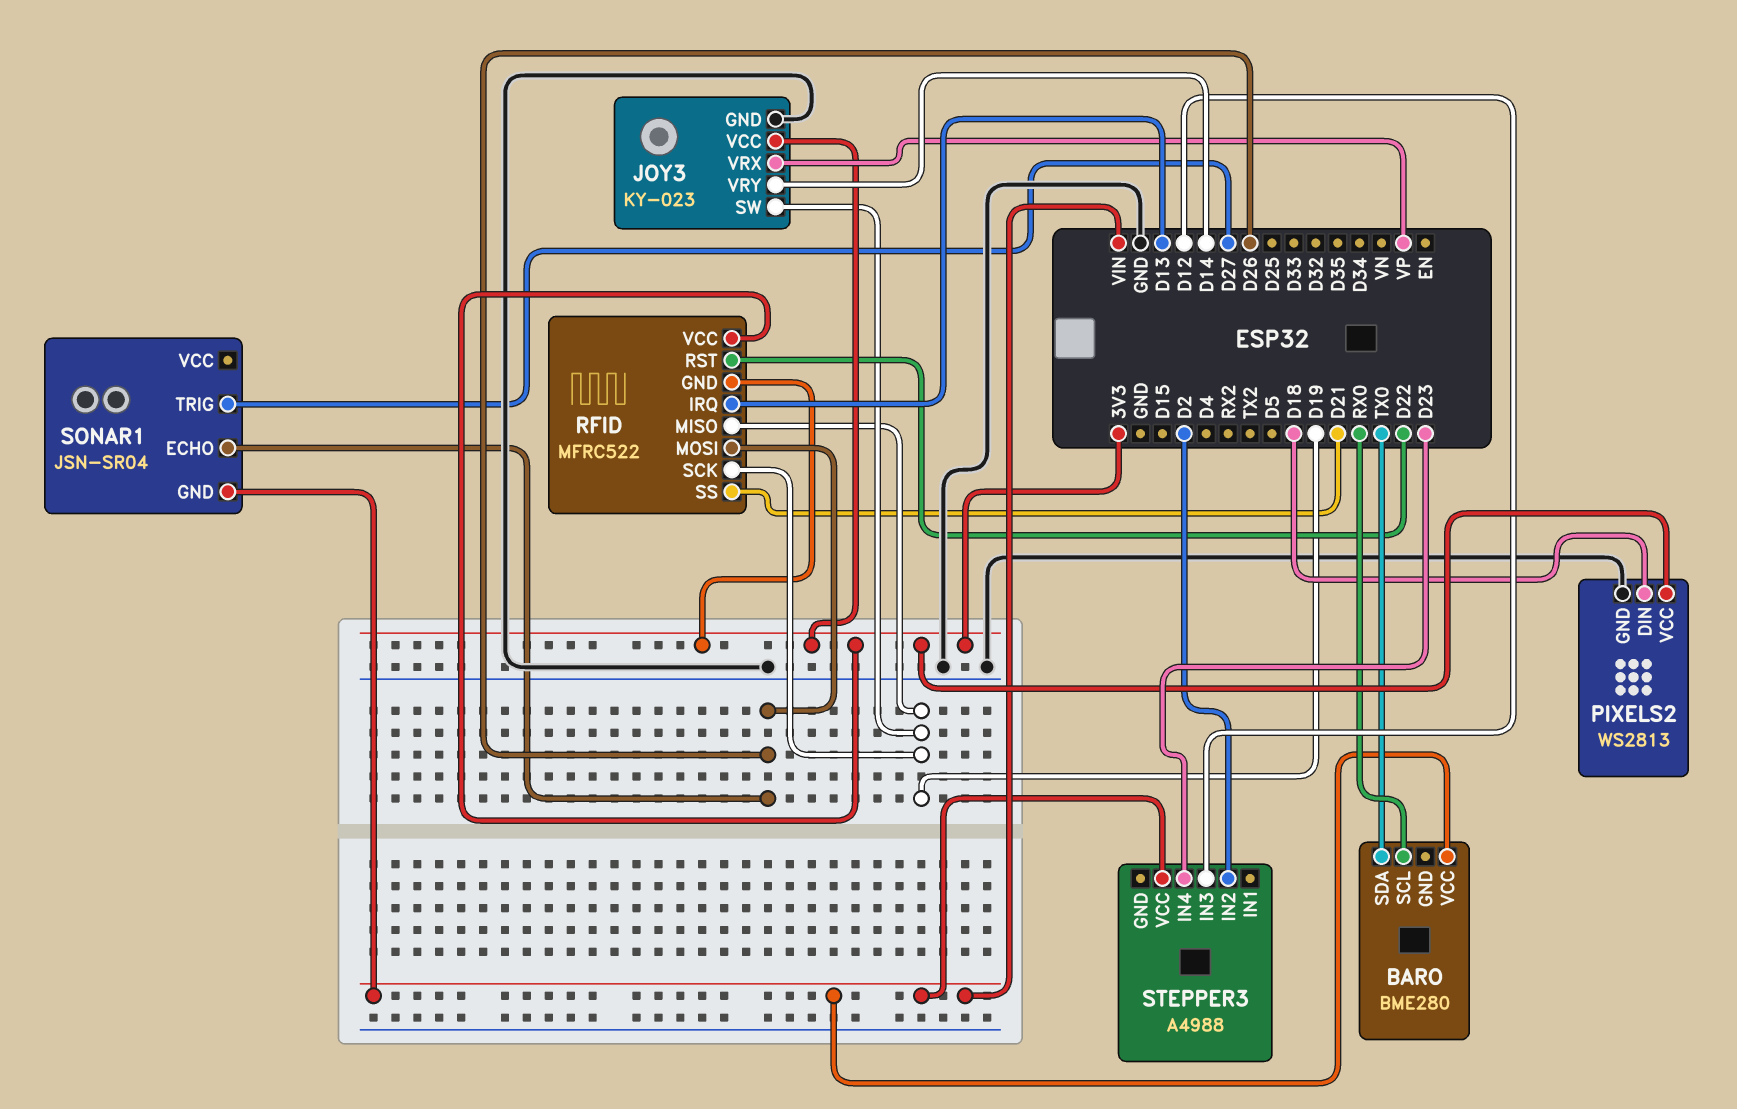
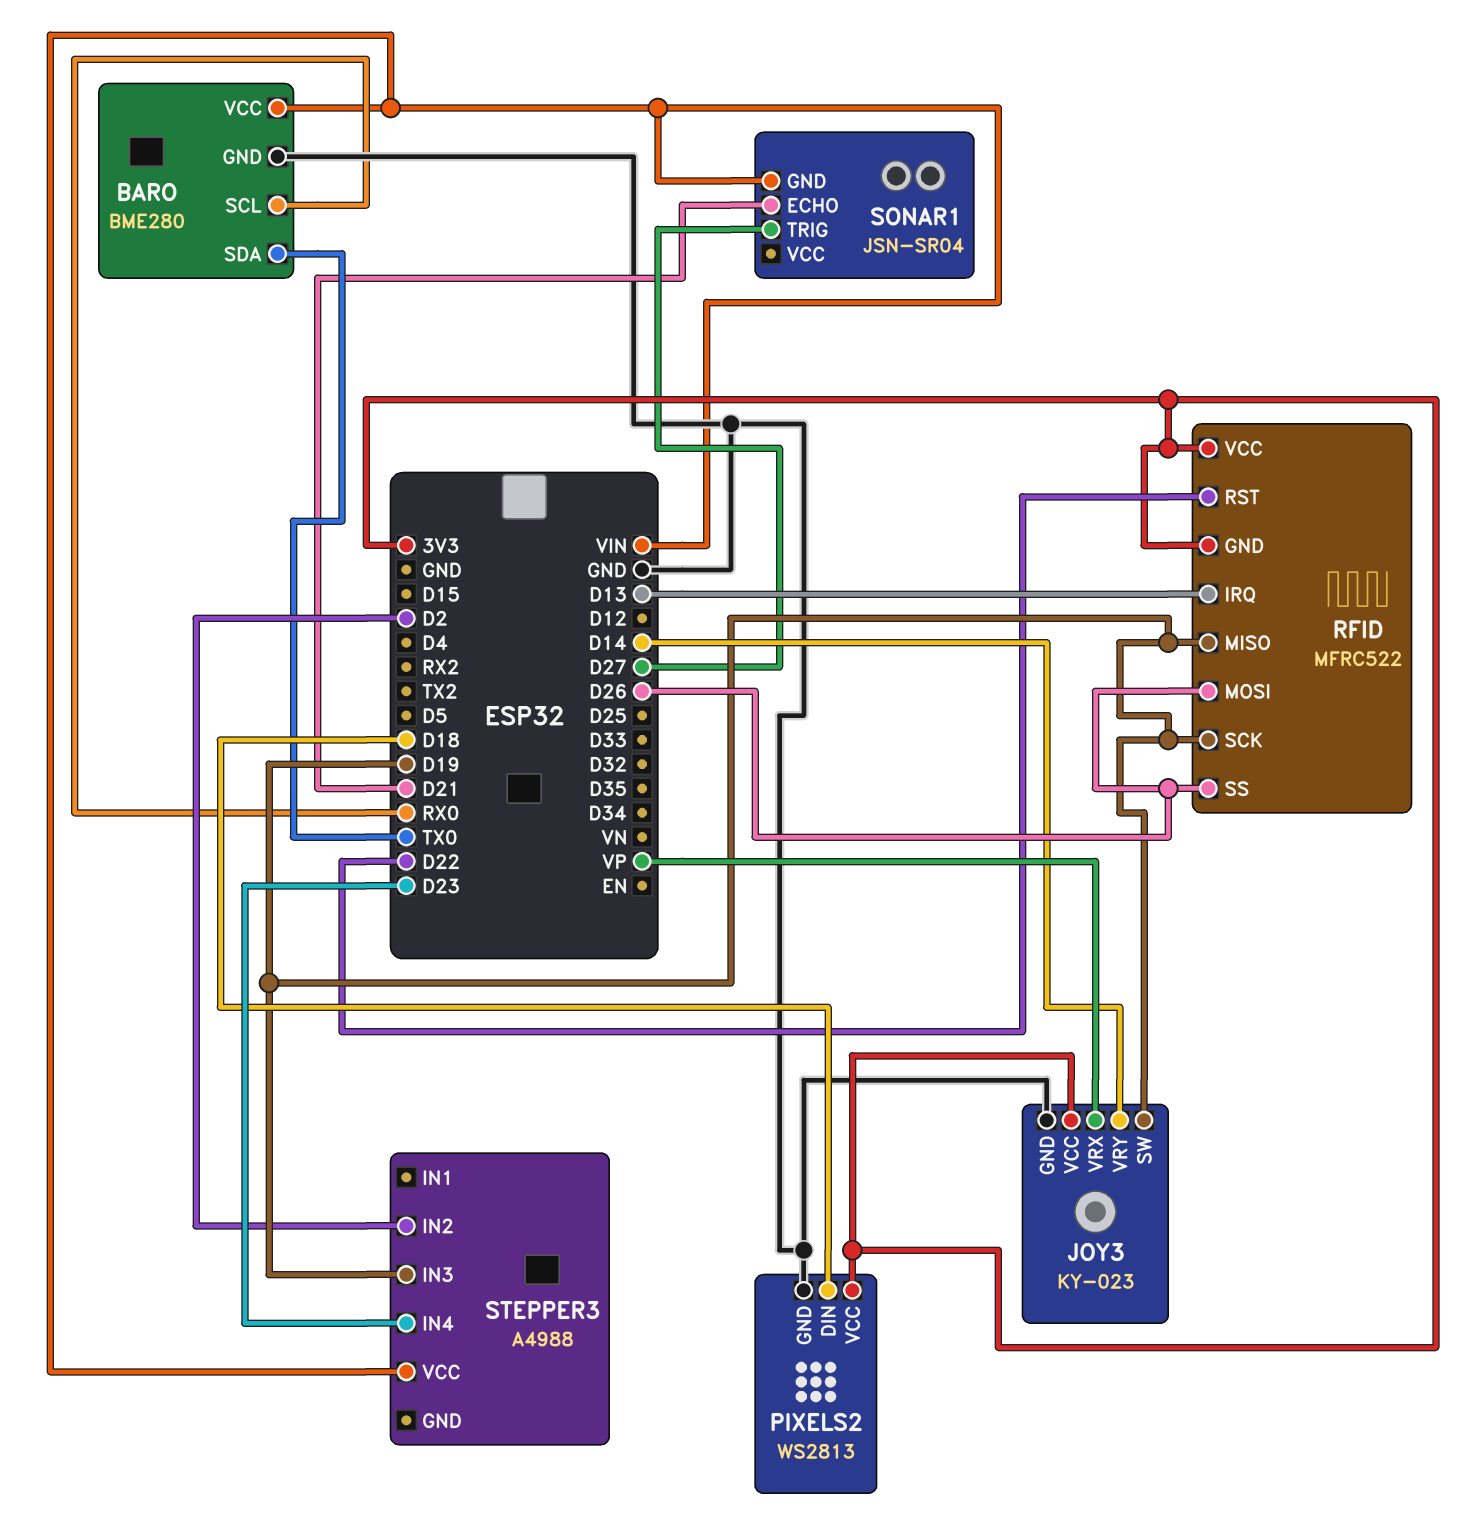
BARO pin GND: none -> GND
RFID pin SS: D21 -> D26
SONAR1 pin ECHO: D26 -> D21
STEPPER3 pin IN3: D12 -> D19

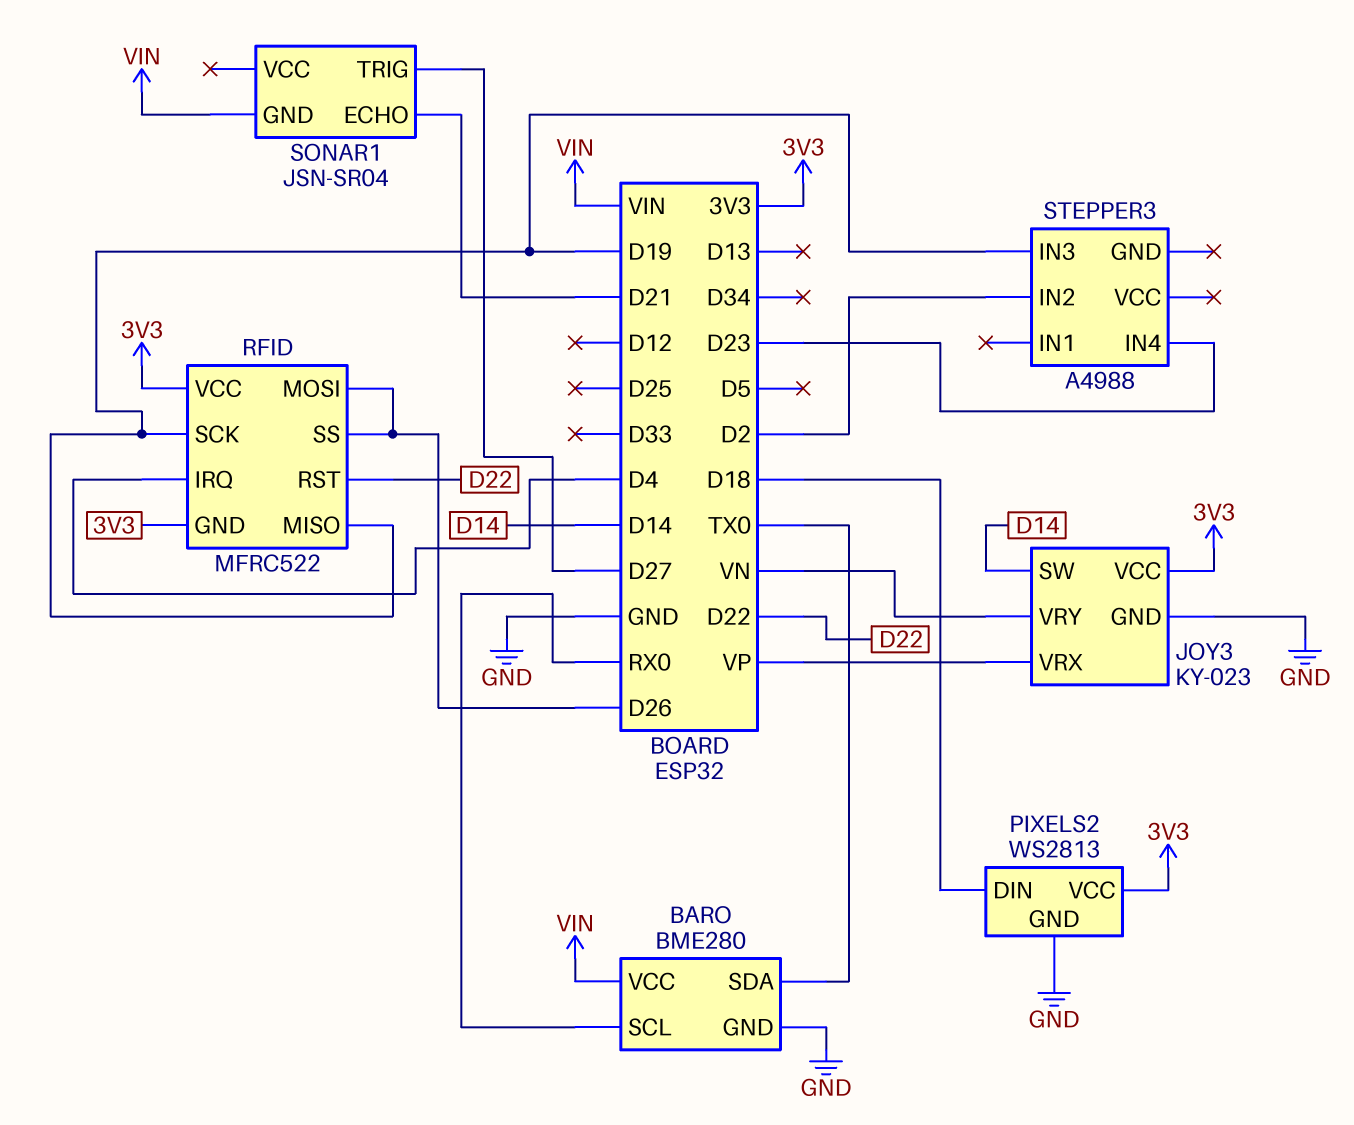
JOY3 pin SW: D19 -> D14
JOY3 pin VRY: D14 -> VN
RFID pin IRQ: D13 -> D4
STEPPER3 pin VCC: VIN -> none

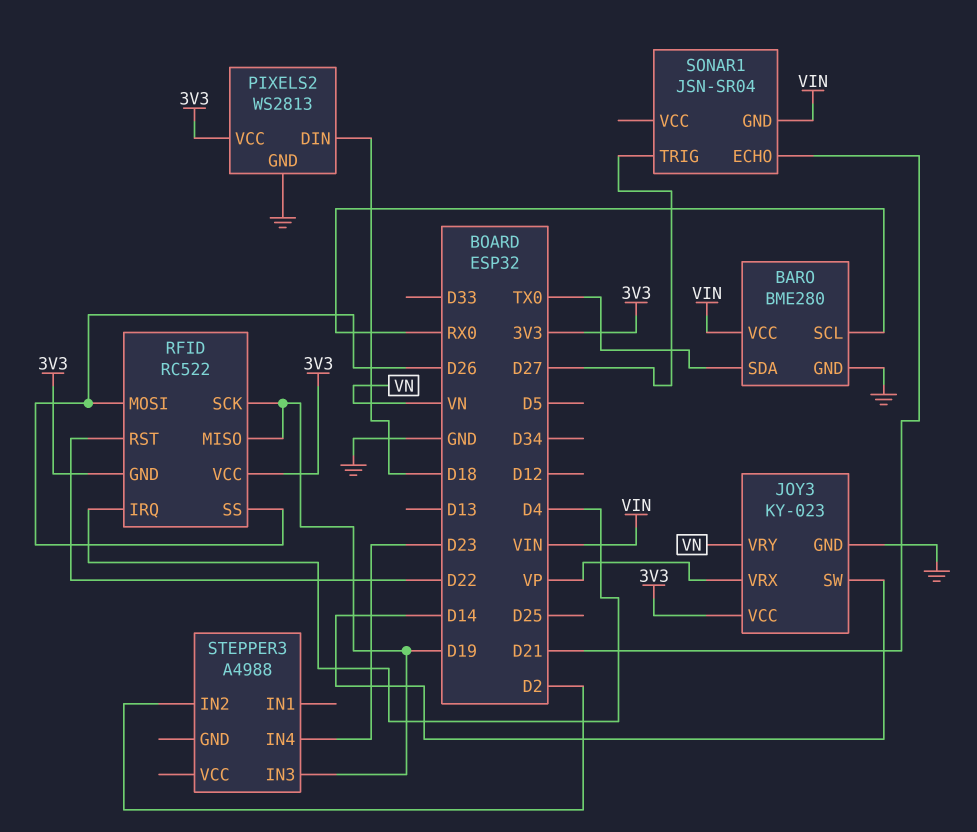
RFID: MFRC522 -> RC522

